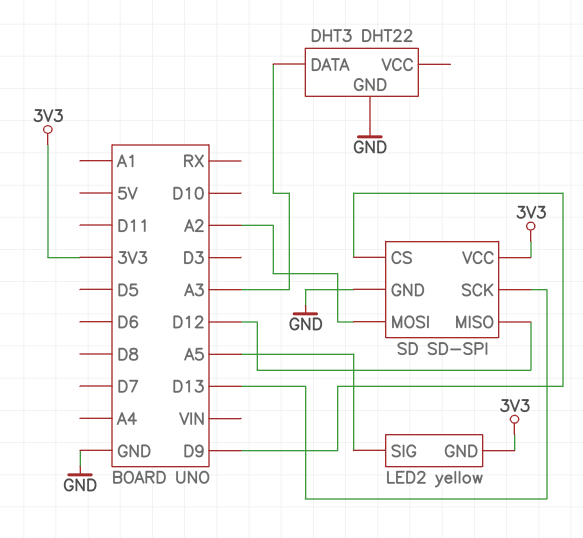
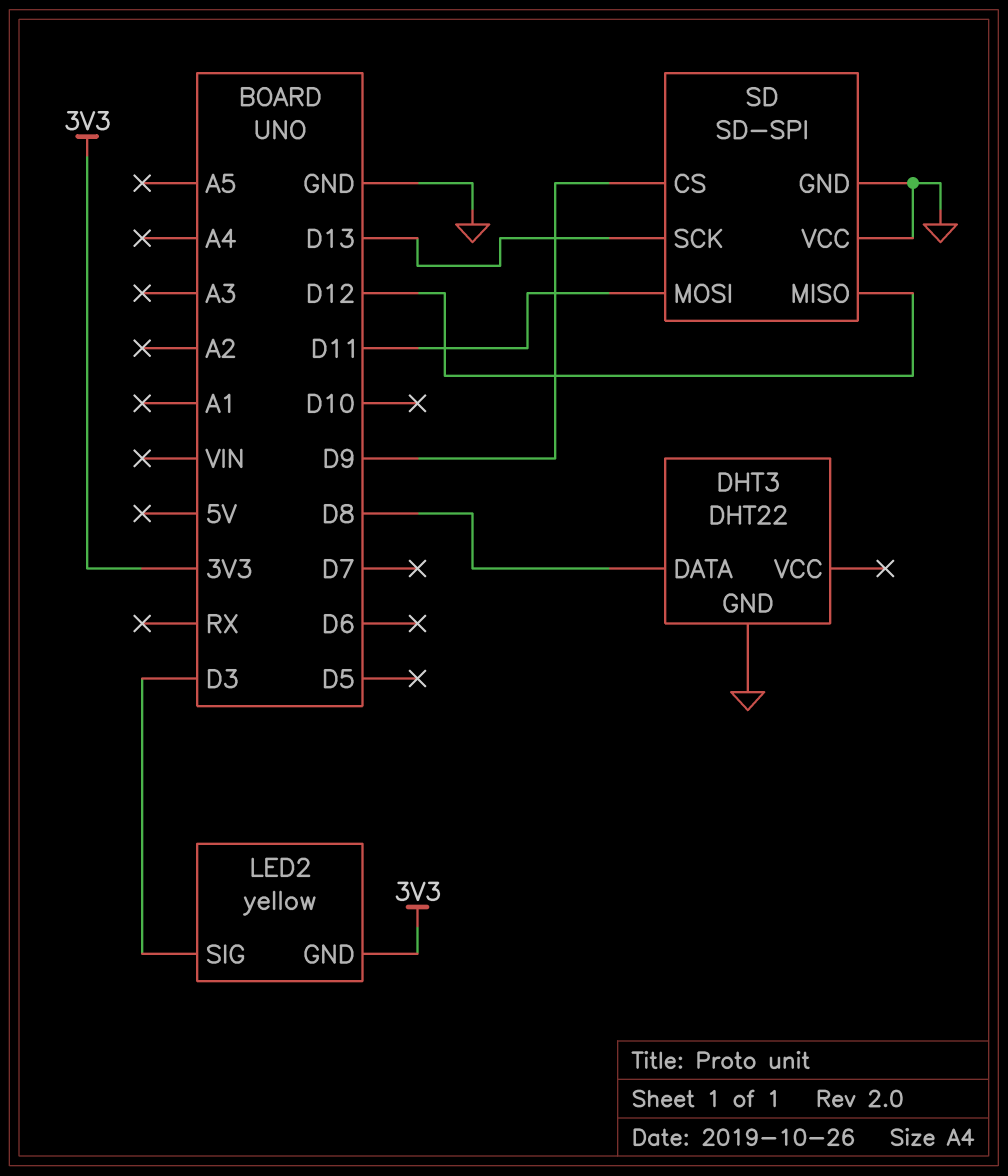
DHT3 pin DATA: A3 -> D8
LED2 pin SIG: A5 -> D3
SD pin MOSI: A2 -> D11
SD pin VCC: 3V3 -> GND

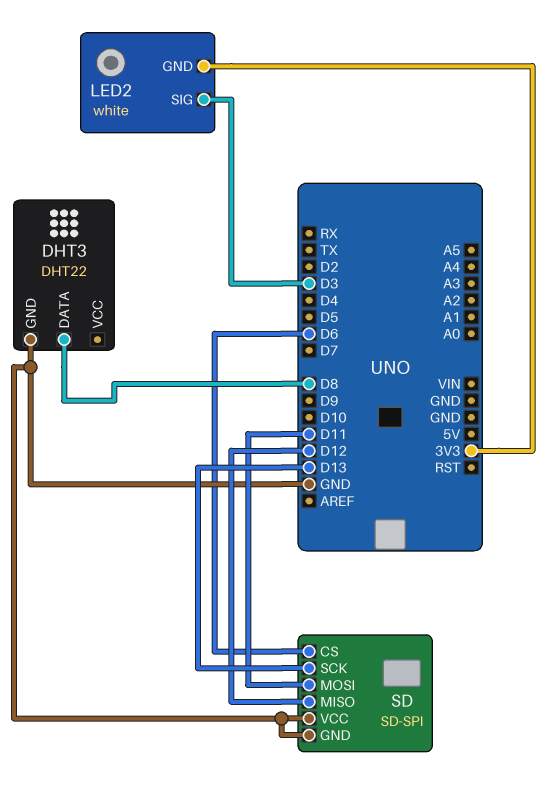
LED2: yellow -> white
SD pin CS: D9 -> D6

